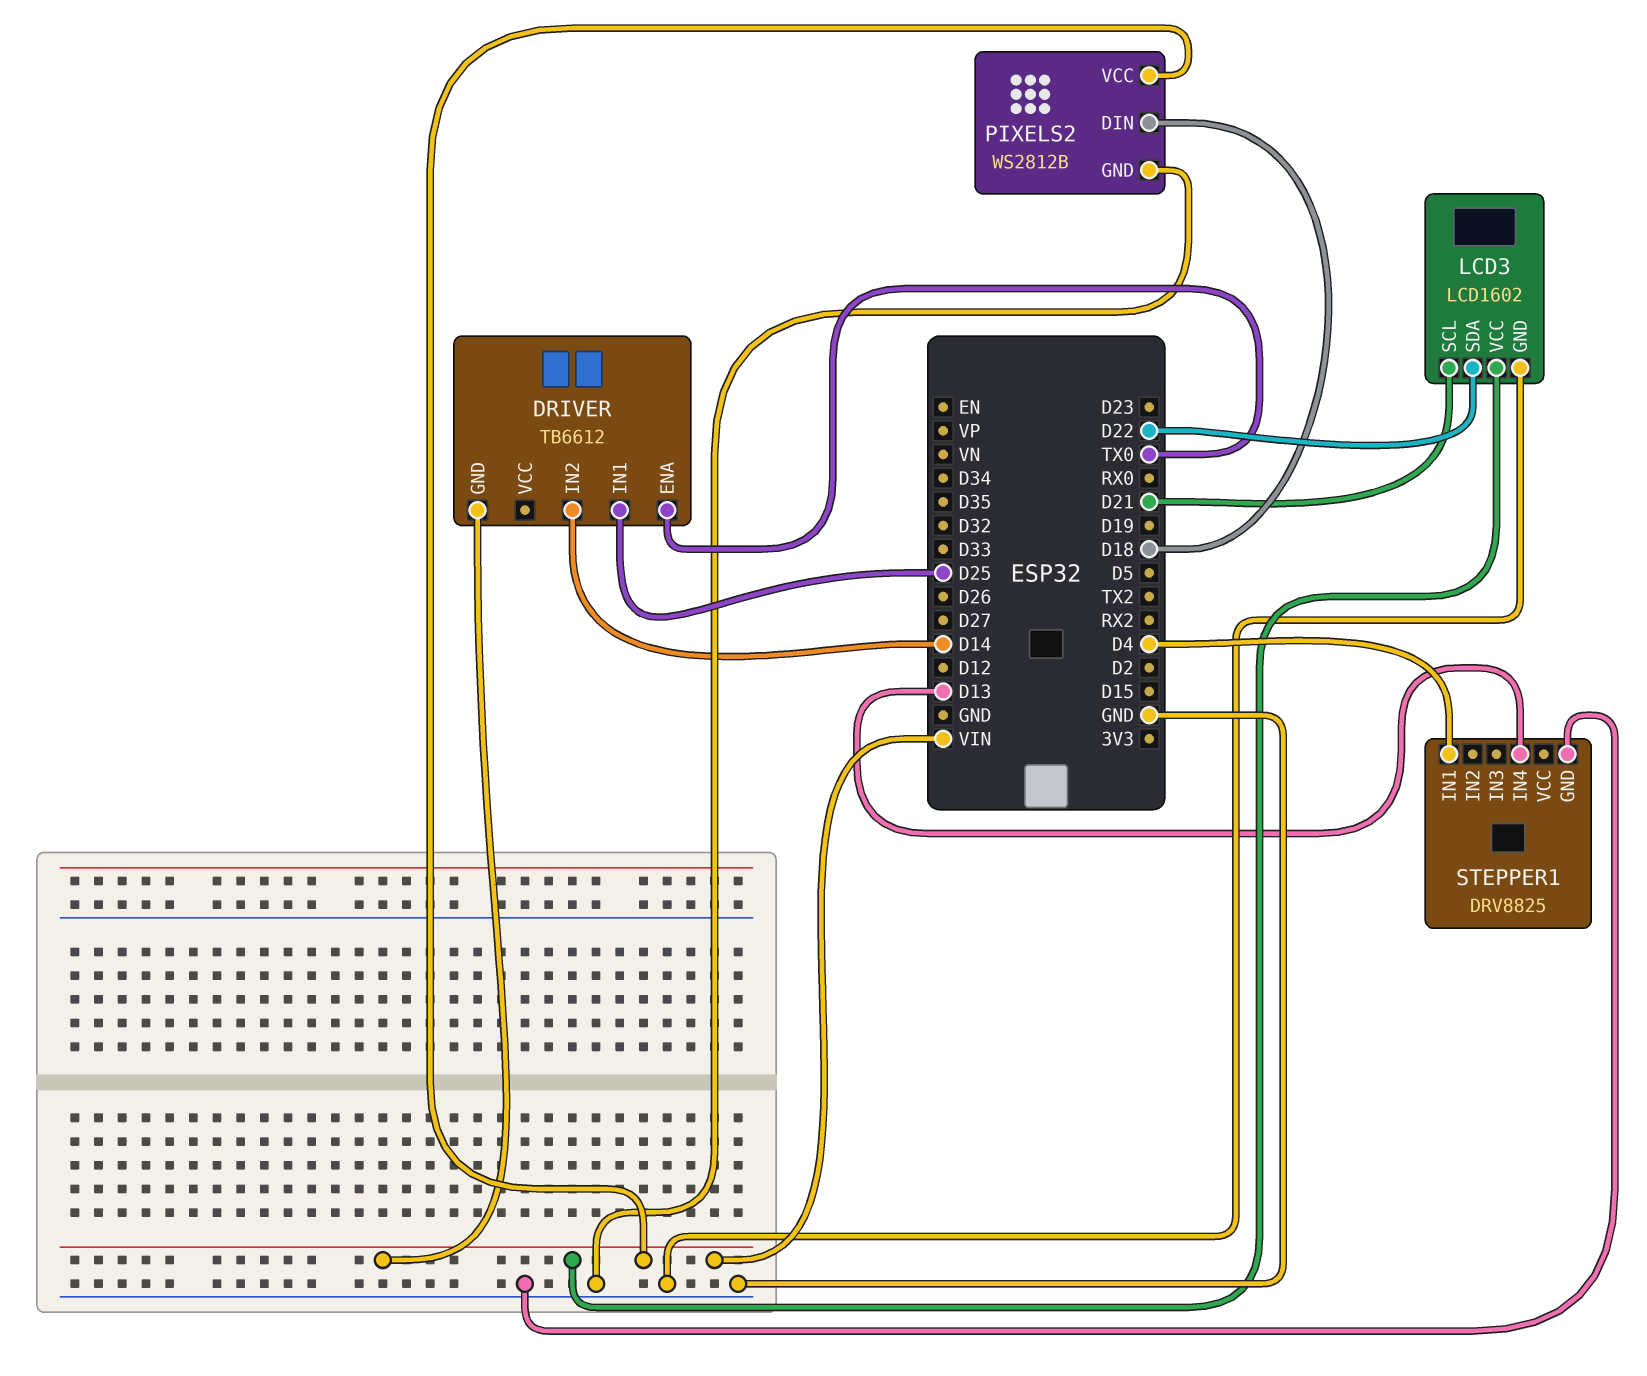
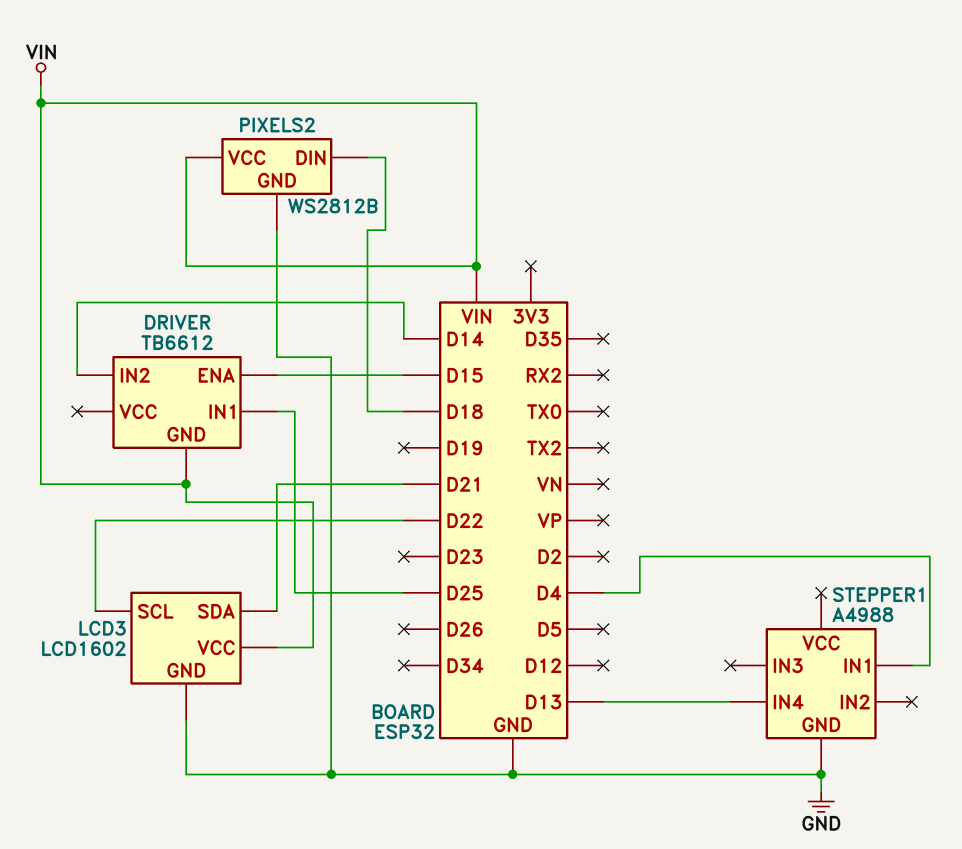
DRIVER pin ENA: TX0 -> D15
LCD3 pin SCL: D21 -> D22
LCD3 pin SDA: D22 -> D21
STEPPER1: DRV8825 -> A4988

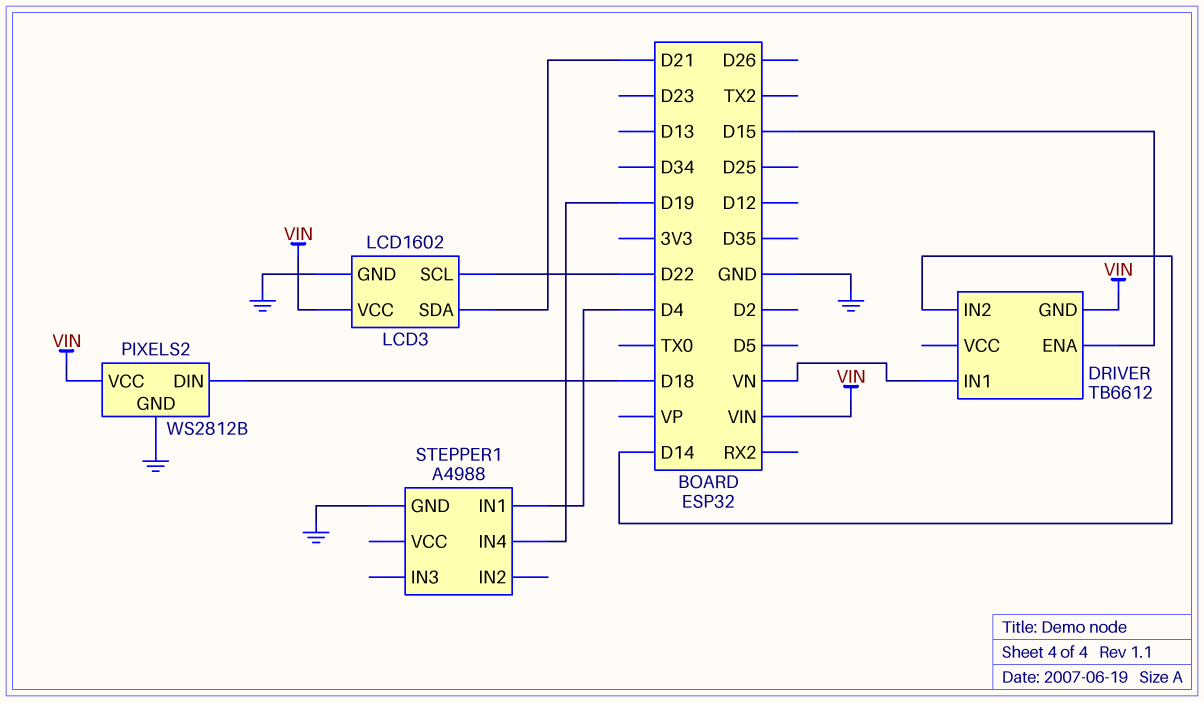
DRIVER pin IN1: D25 -> VN
STEPPER1 pin IN4: D13 -> D19

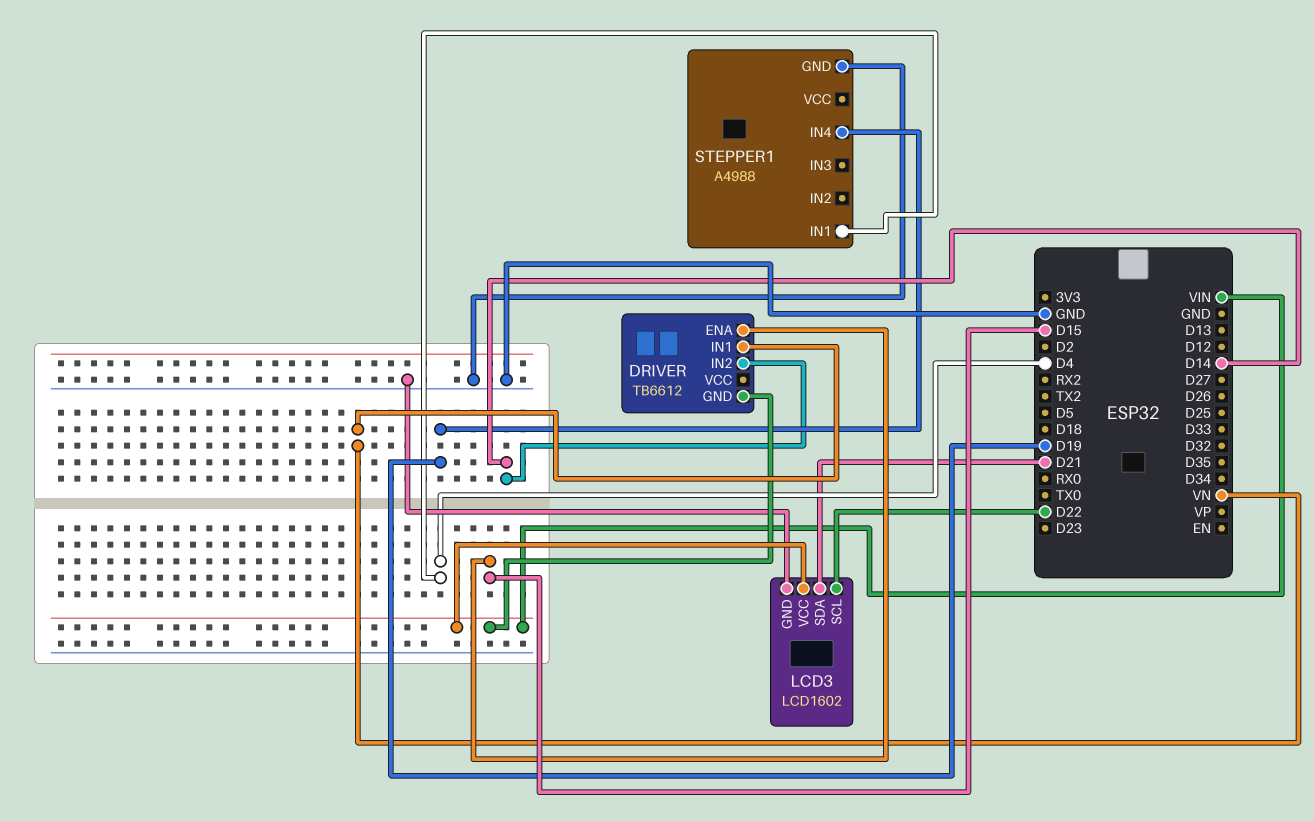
PIXELS2: WS2812B -> none
PIXELS2 pin DIN: D18 -> none
PIXELS2 pin GND: GND -> none
PIXELS2 pin VCC: VIN -> none

